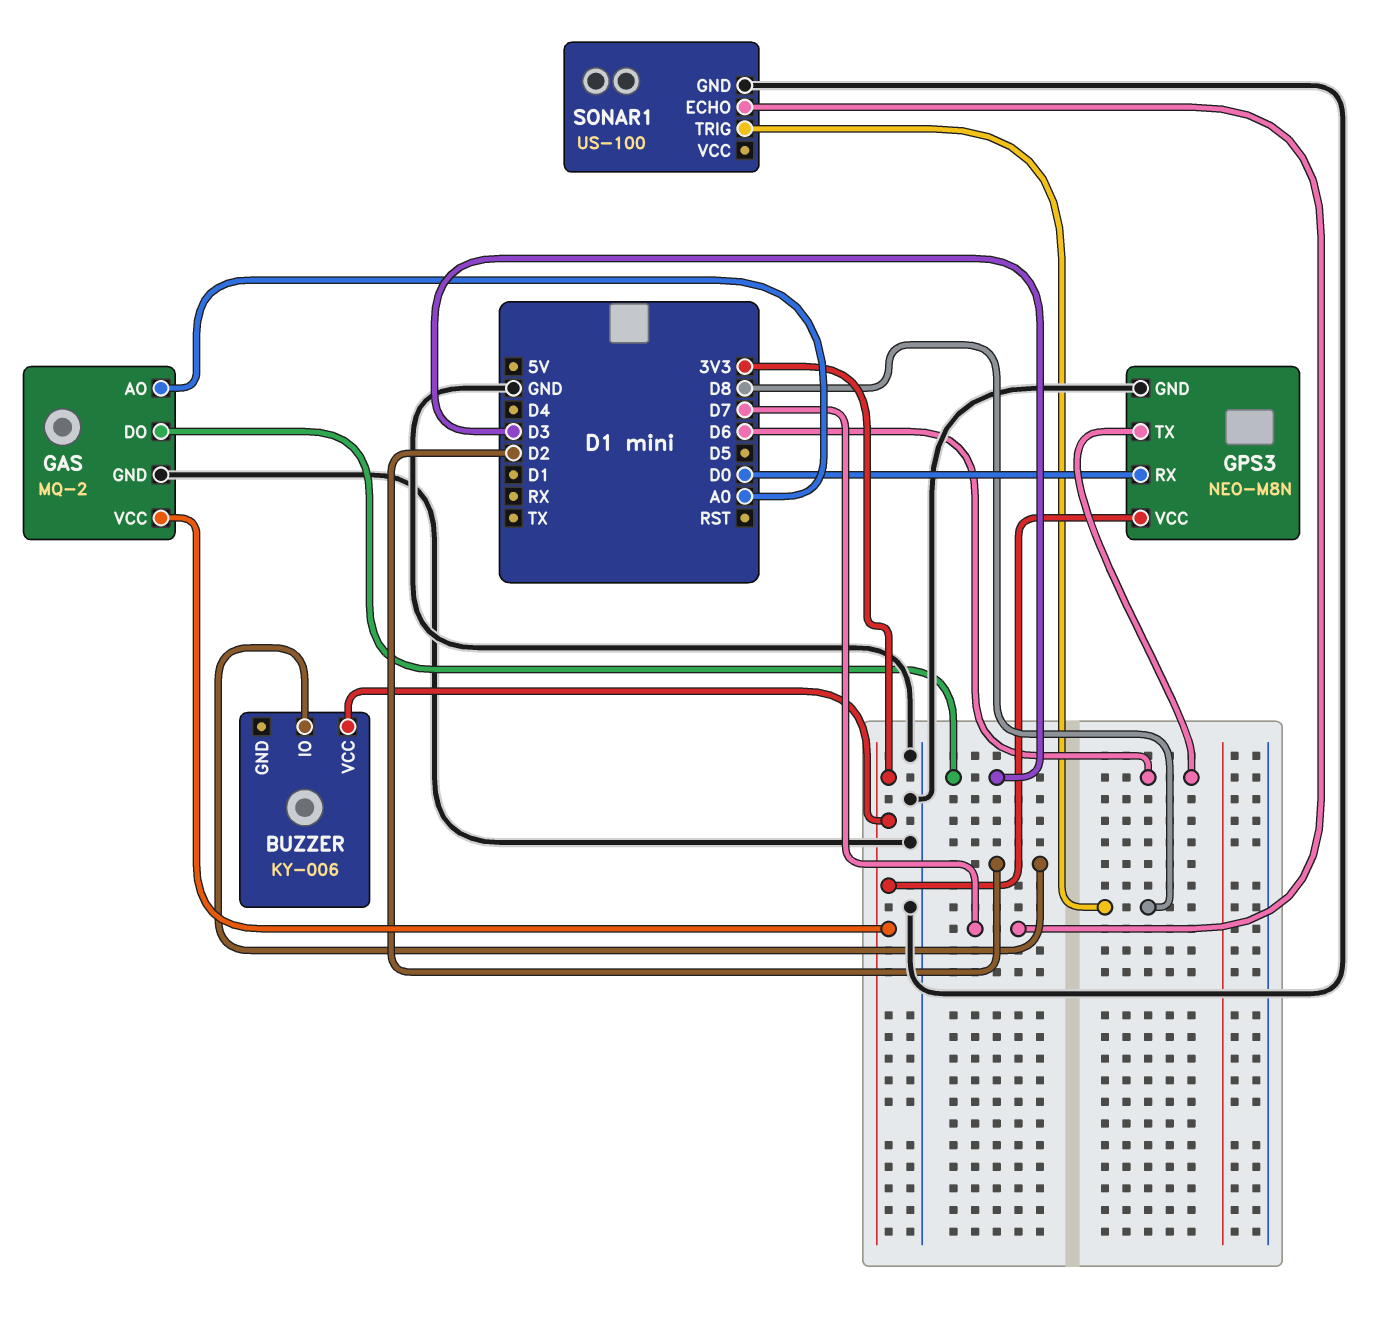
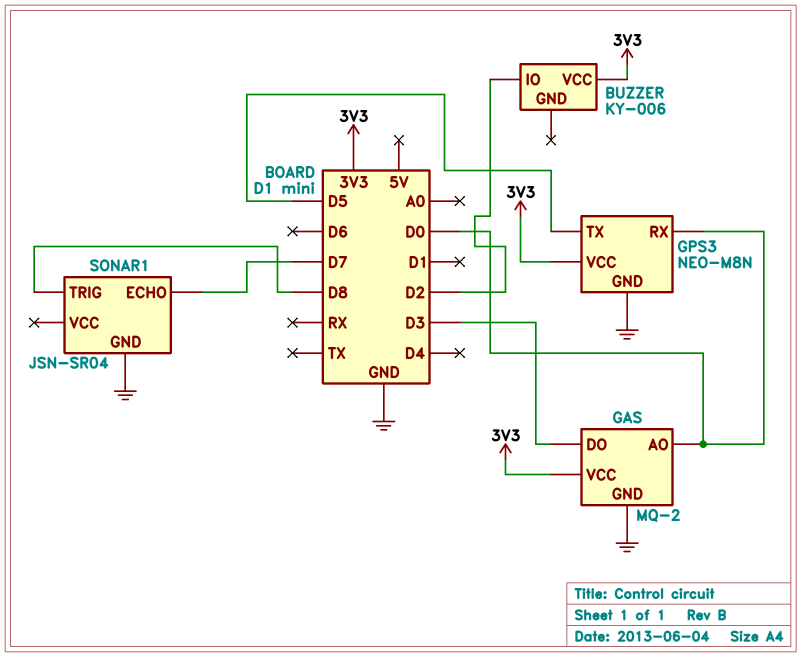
GAS pin AO: A0 -> D0
GPS3 pin TX: D6 -> D5
SONAR1: US-100 -> JSN-SR04

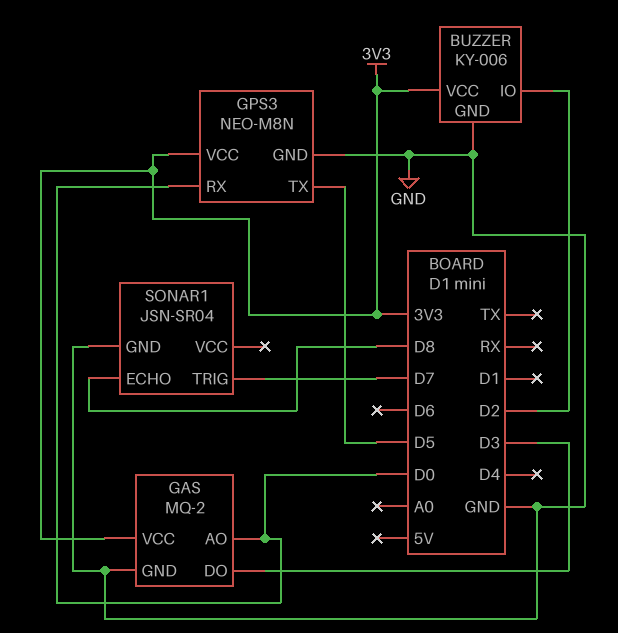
BUZZER pin GND: none -> GND
SONAR1 pin ECHO: D7 -> D8
SONAR1 pin TRIG: D8 -> D7

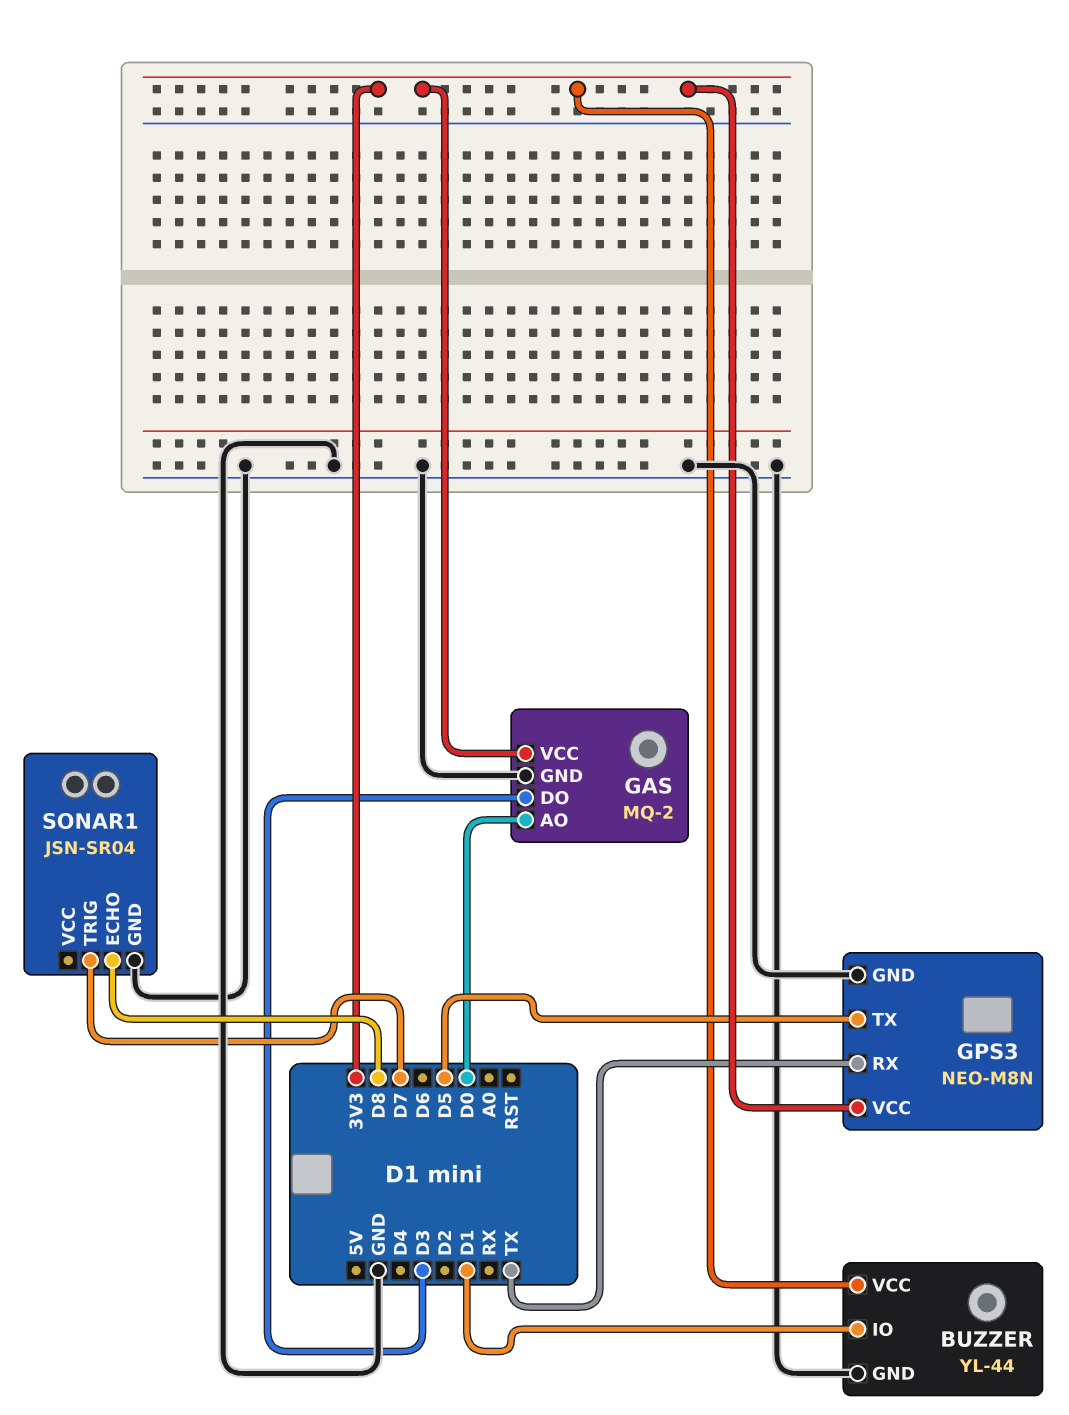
BUZZER: KY-006 -> YL-44
BUZZER pin IO: D2 -> D1
GPS3 pin RX: D0 -> TX

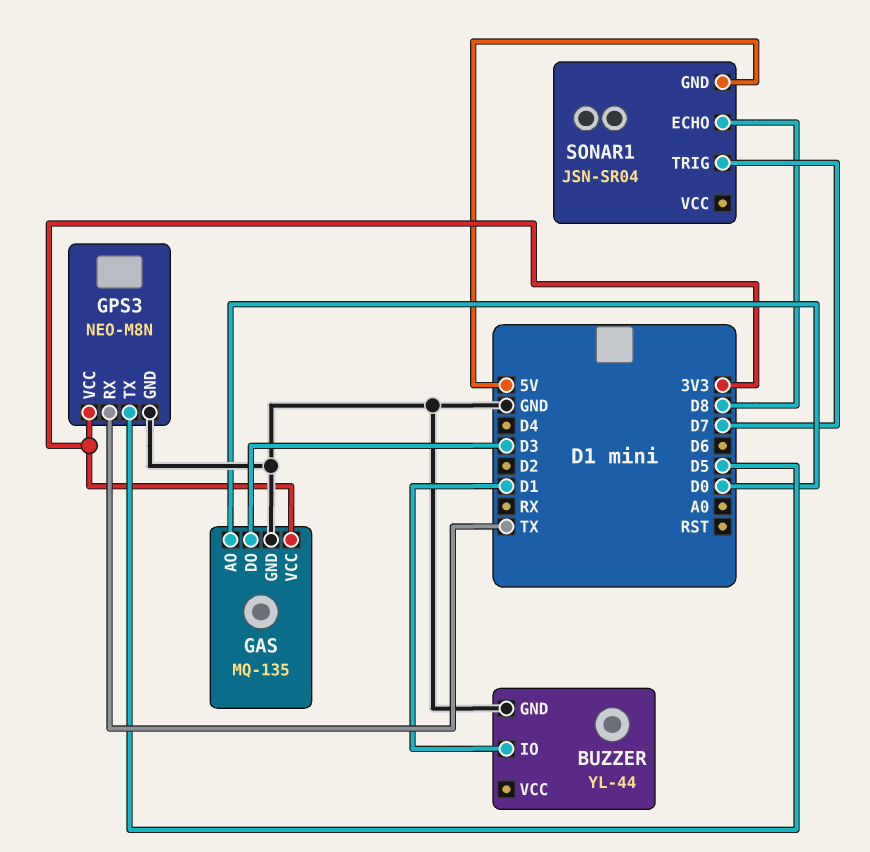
BUZZER pin VCC: 3V3 -> none
GAS: MQ-2 -> MQ-135
SONAR1 pin GND: GND -> 5V

